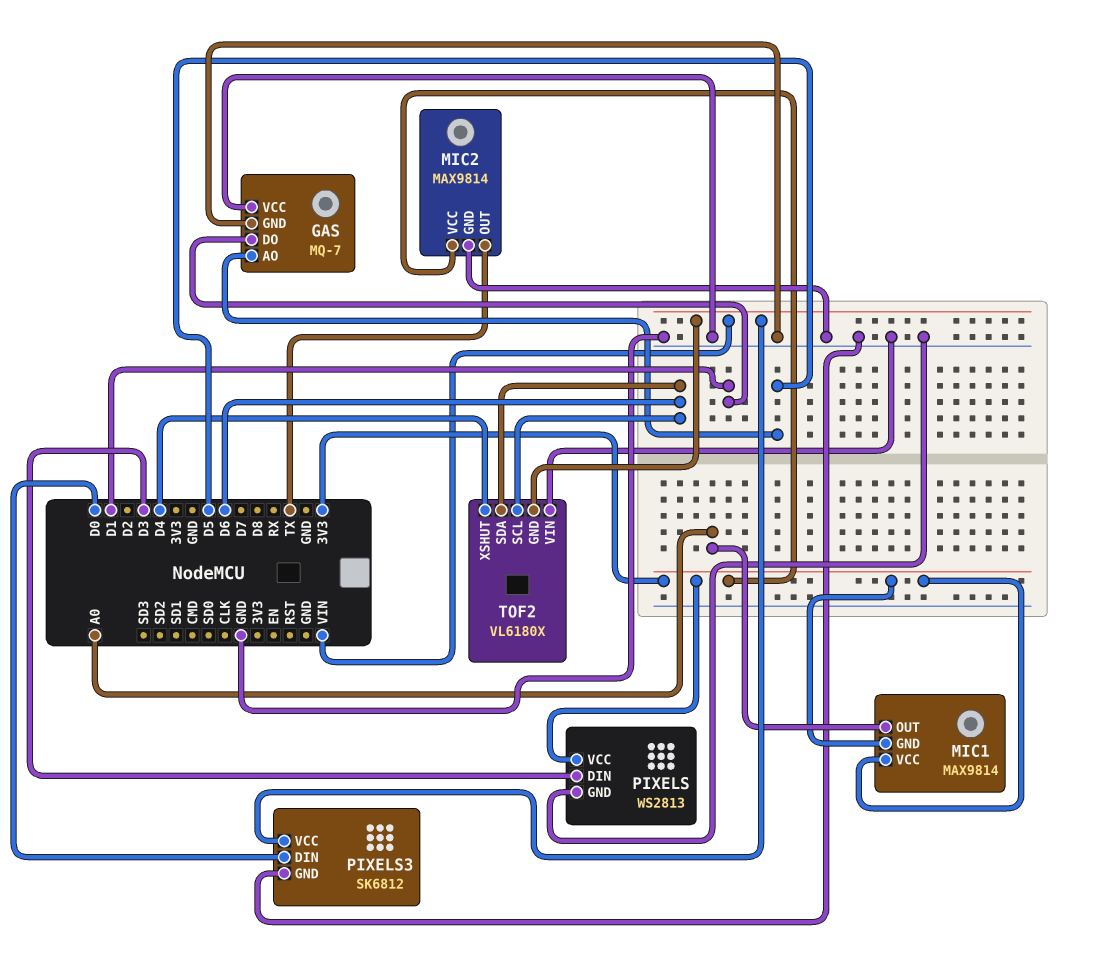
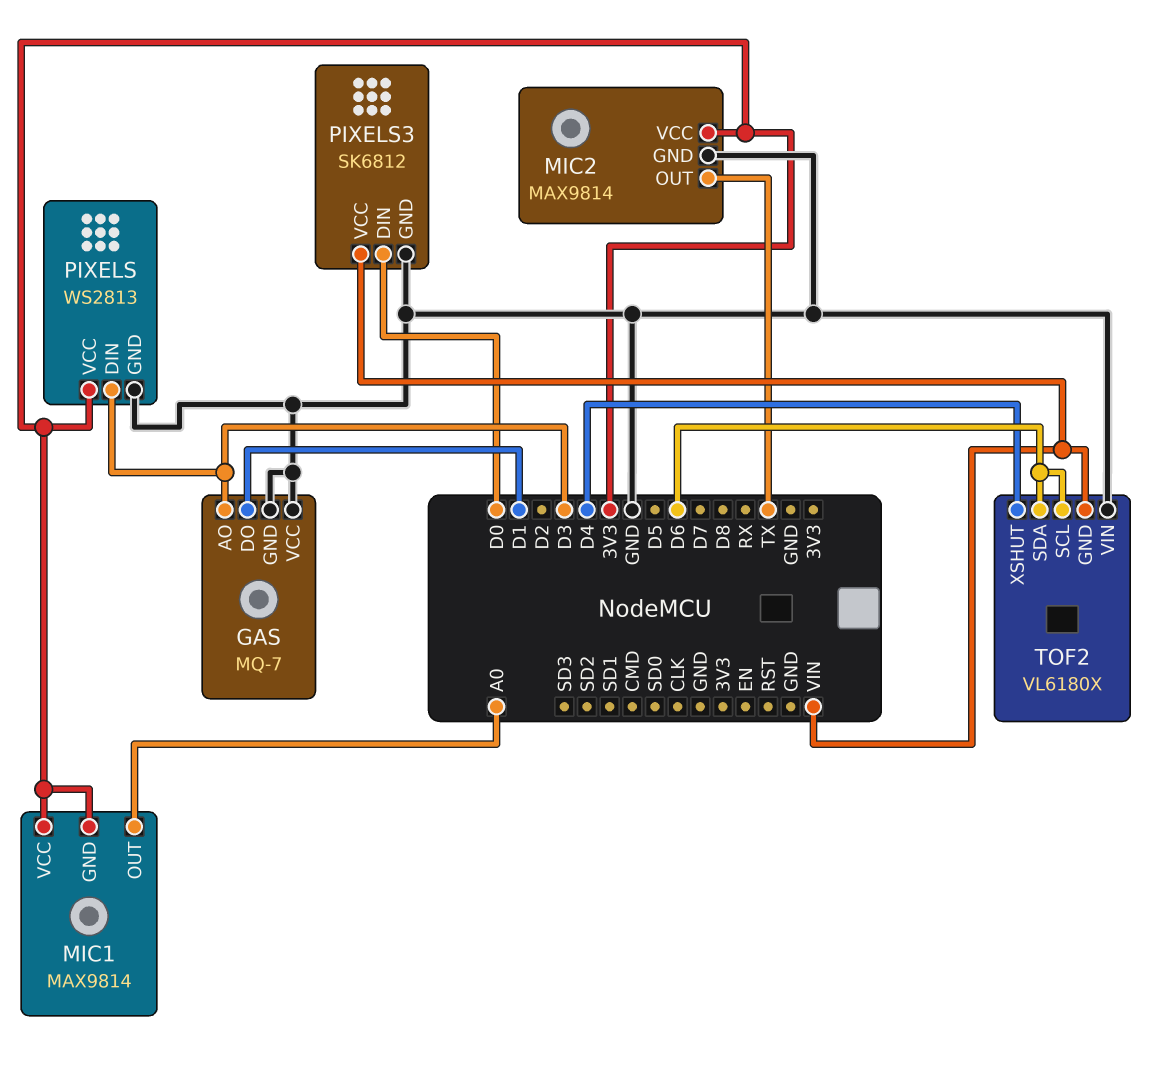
GAS pin AO: D5 -> D3

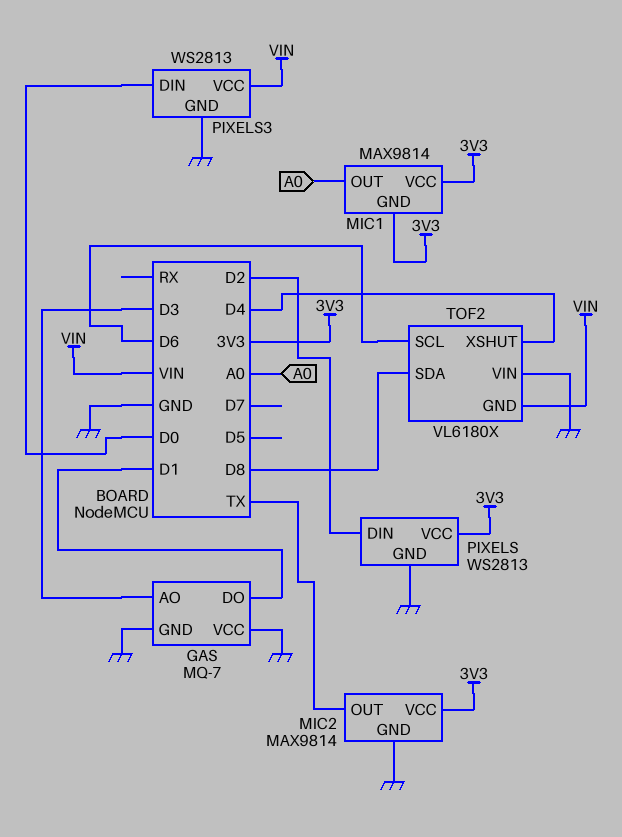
PIXELS pin DIN: D3 -> D2
PIXELS3: SK6812 -> WS2813
TOF2 pin SDA: D6 -> D8

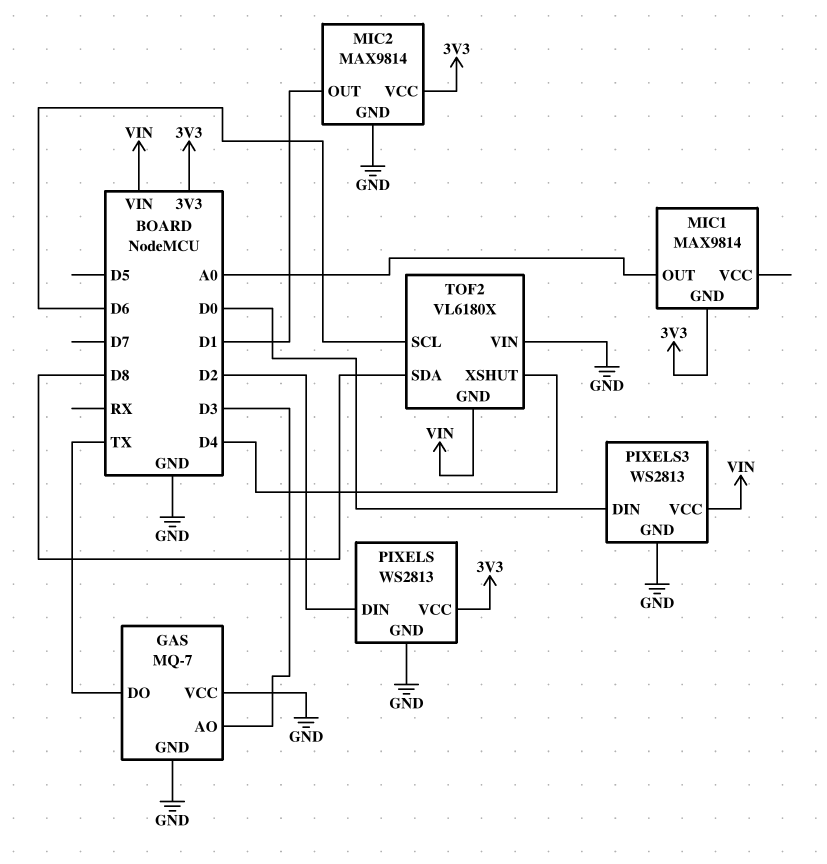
GAS pin DO: D1 -> TX
MIC1 pin VCC: 3V3 -> none
MIC2 pin OUT: TX -> D1

